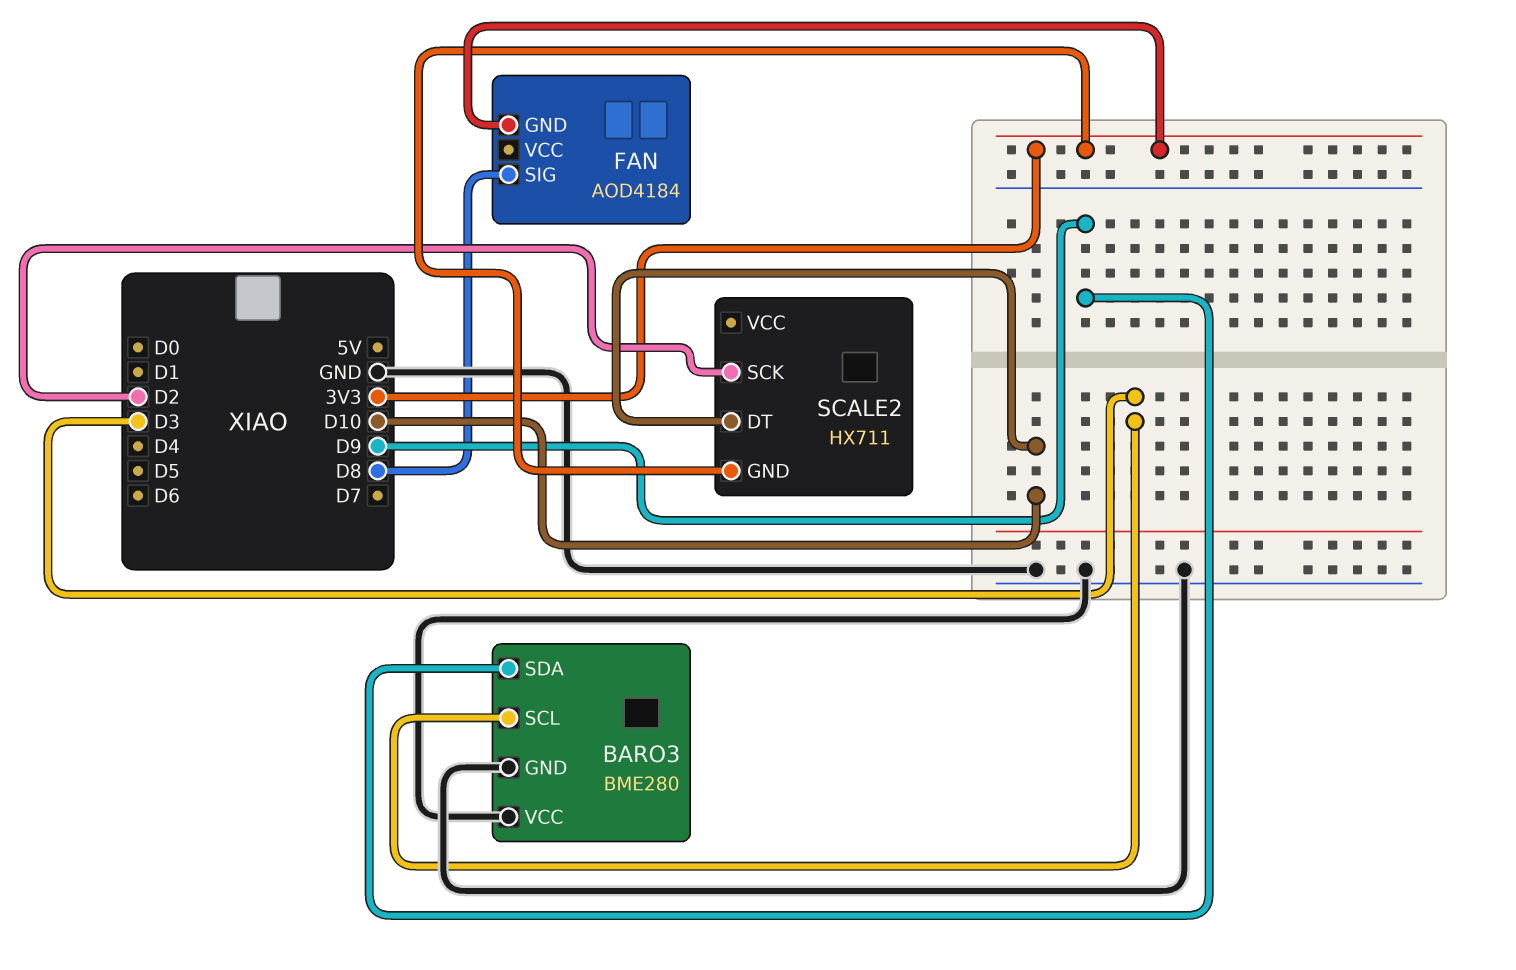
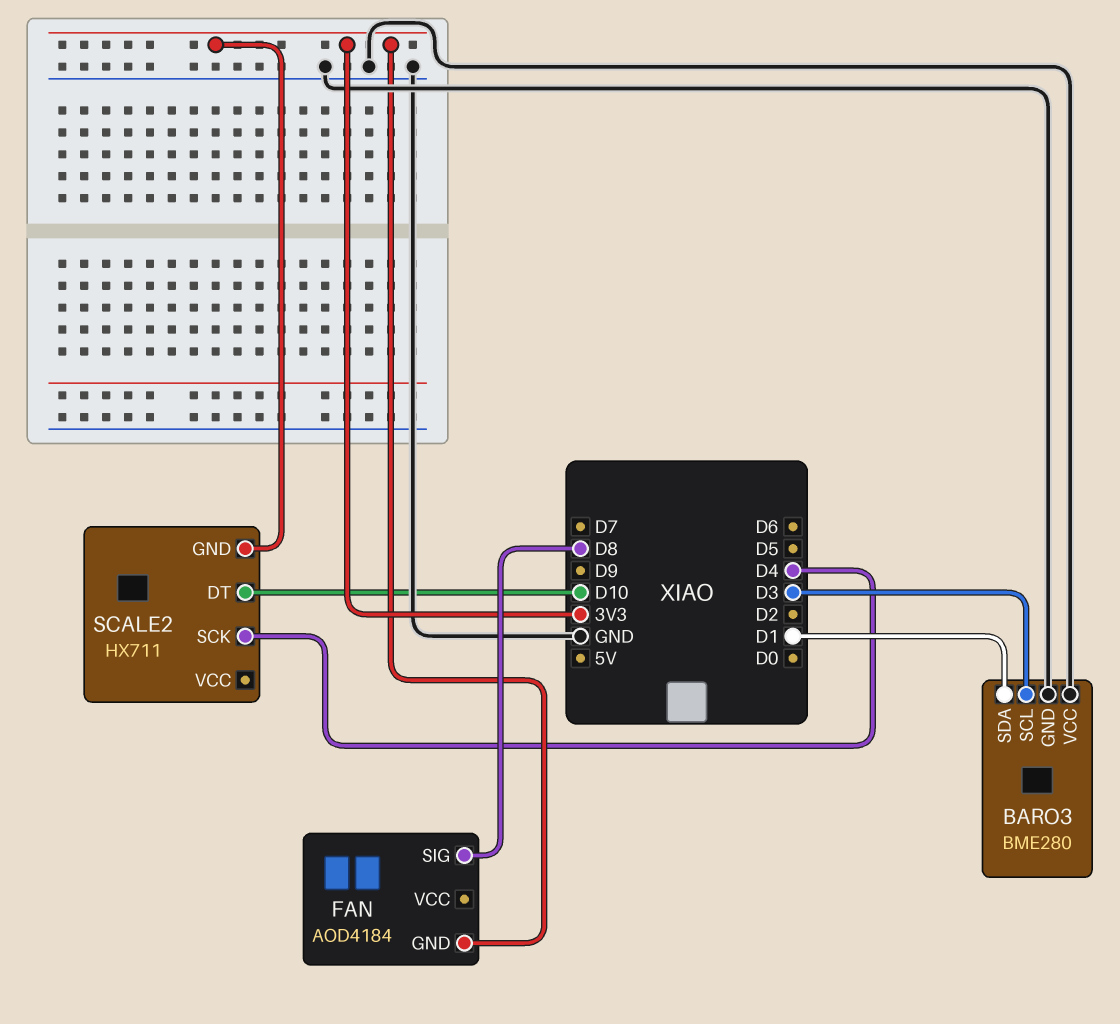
BARO3 pin SDA: D9 -> D1
SCALE2 pin SCK: D2 -> D4

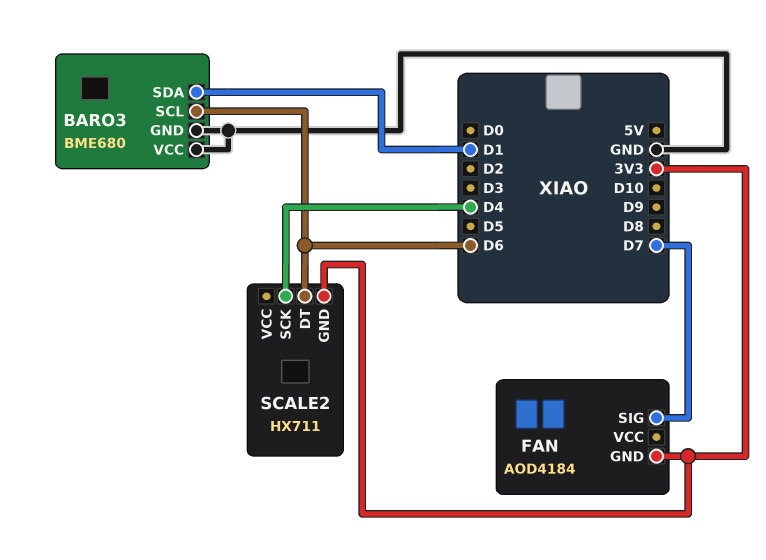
BARO3: BME280 -> BME680
BARO3 pin SCL: D3 -> D6
FAN pin SIG: D8 -> D7
SCALE2 pin DT: D10 -> D6

